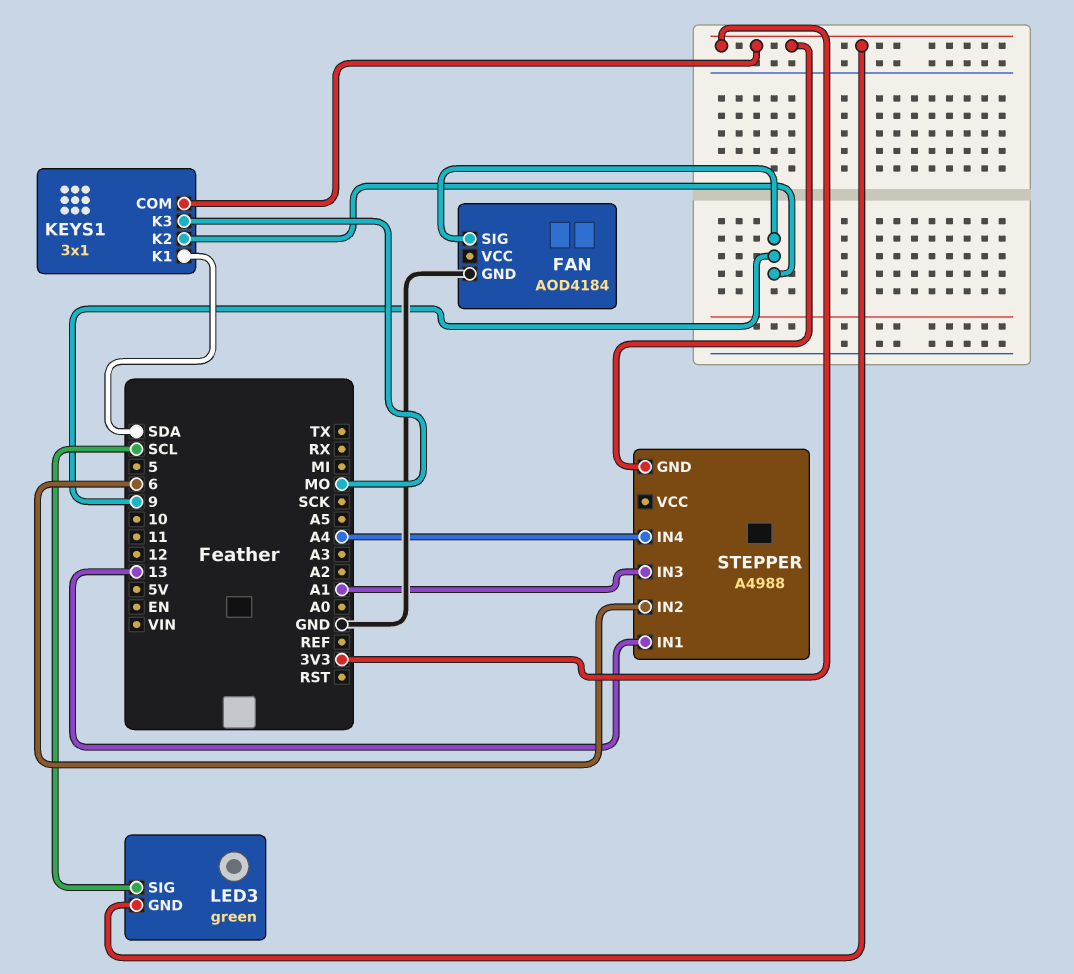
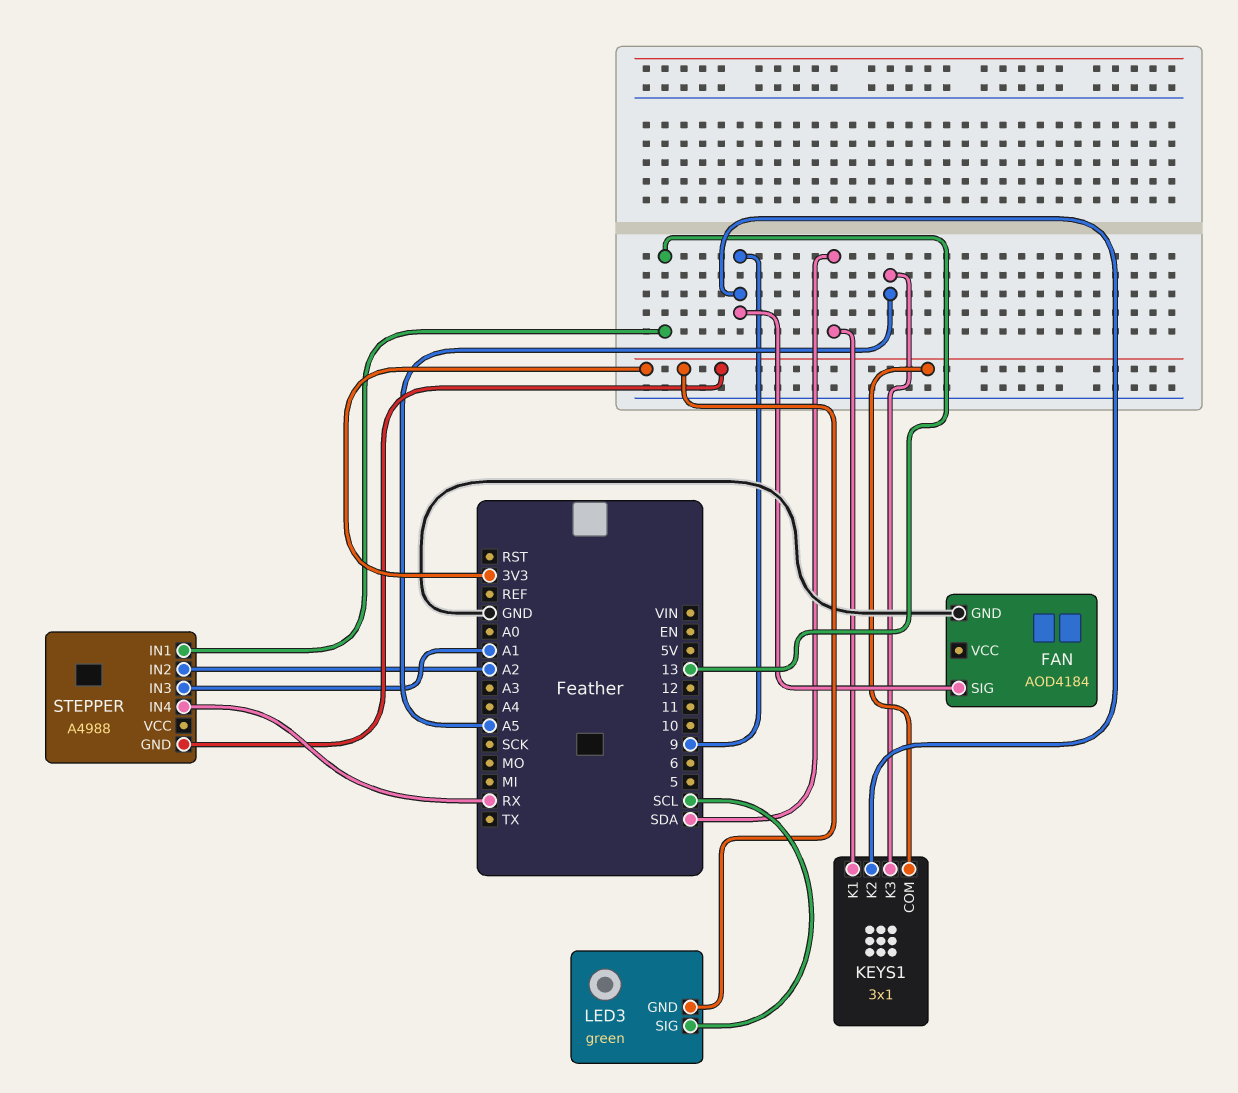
KEYS1 pin K3: MO -> A5
STEPPER pin IN2: 6 -> A2
STEPPER pin IN4: A4 -> RX

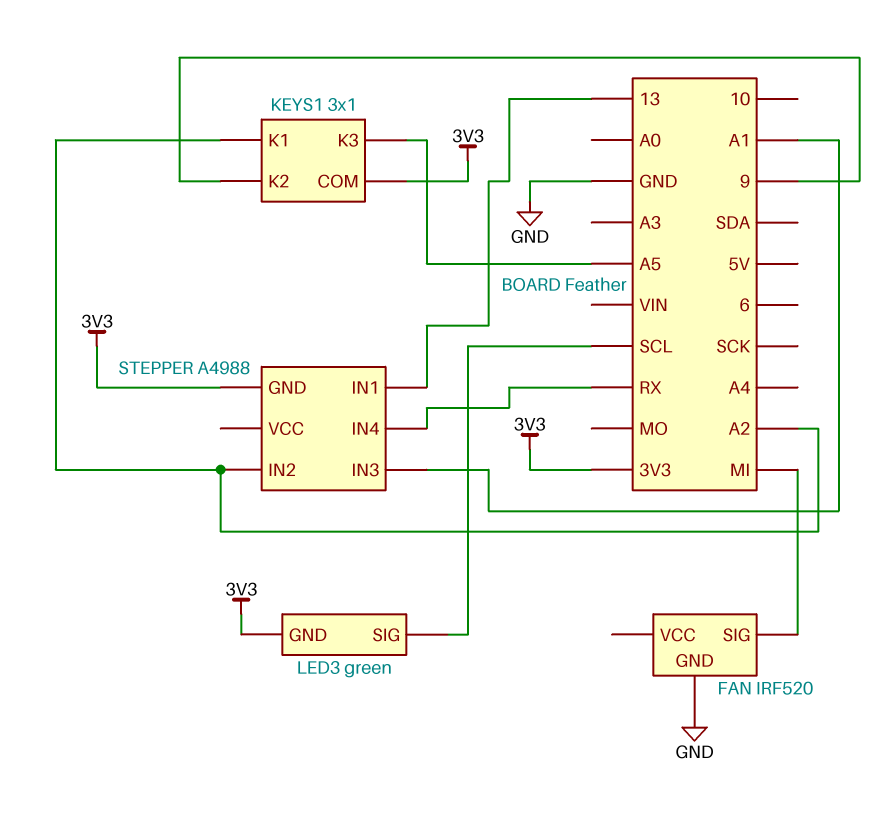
FAN: AOD4184 -> IRF520
FAN pin SIG: 9 -> MI
KEYS1 pin K1: SDA -> A2

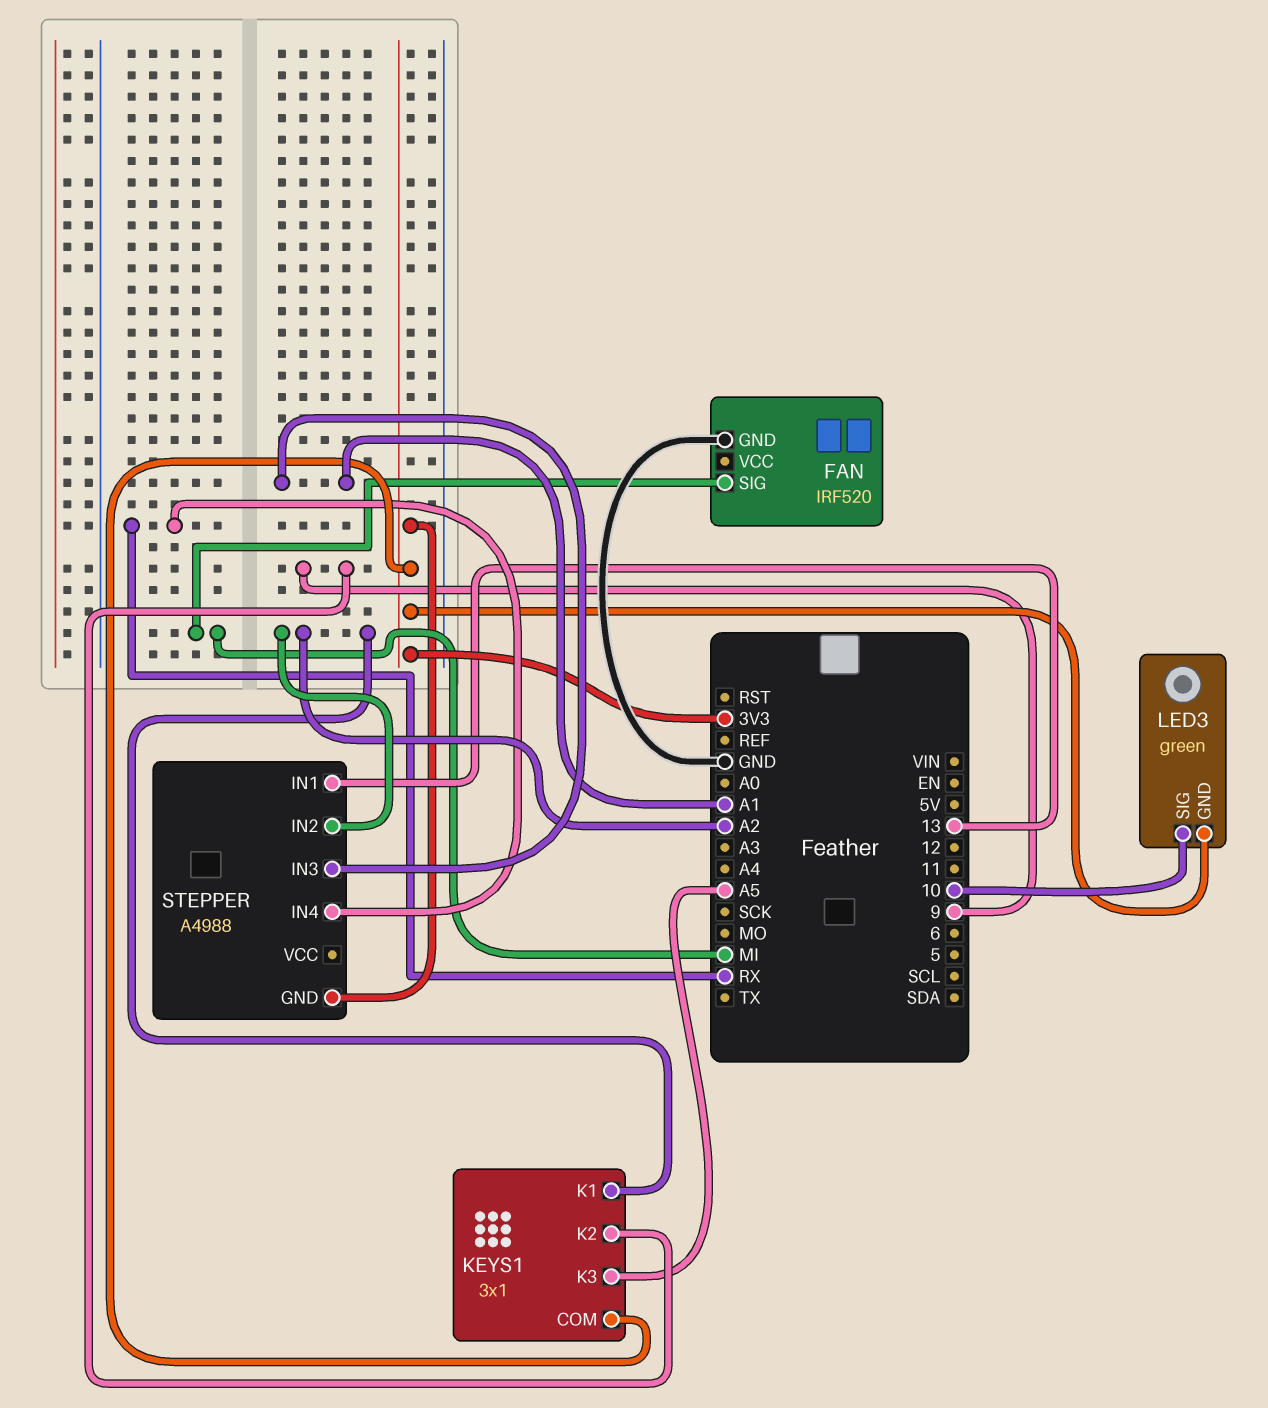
LED3 pin SIG: SCL -> 10

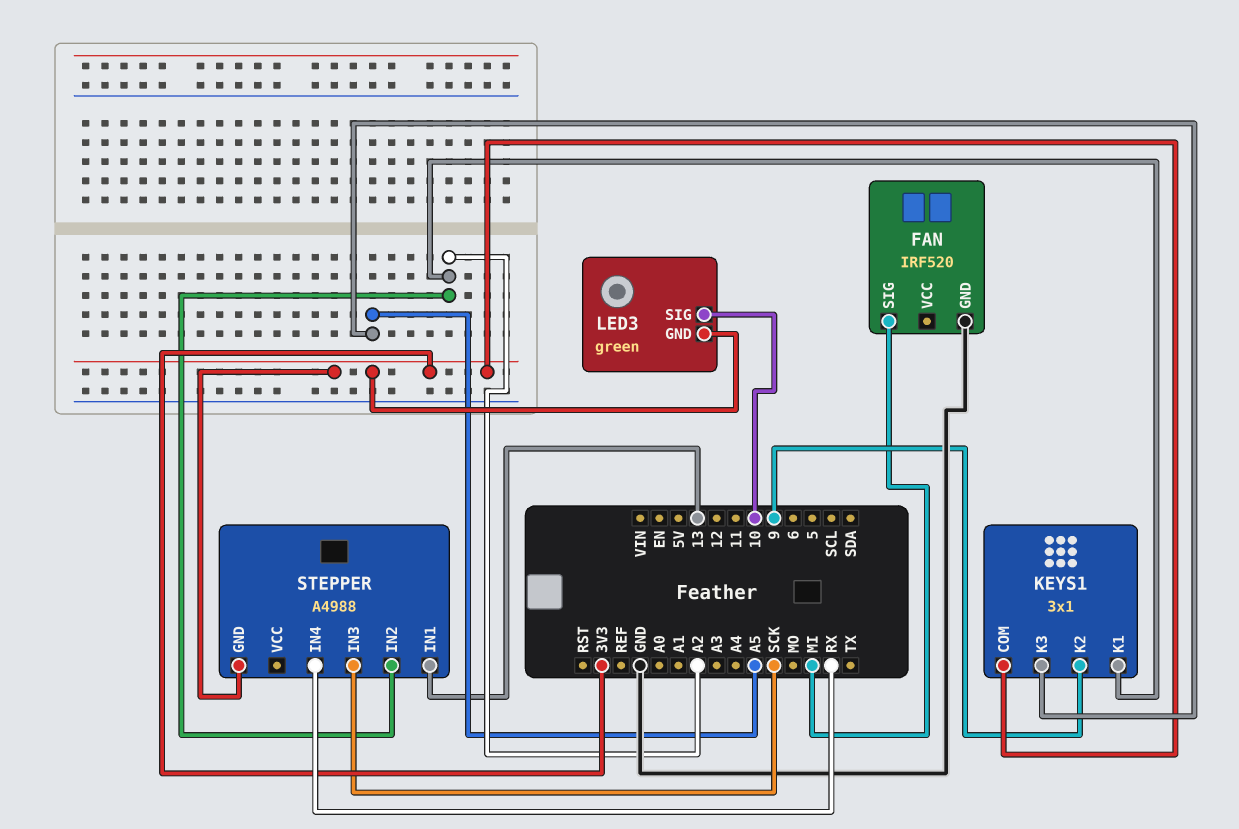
STEPPER pin IN3: A1 -> SCK

